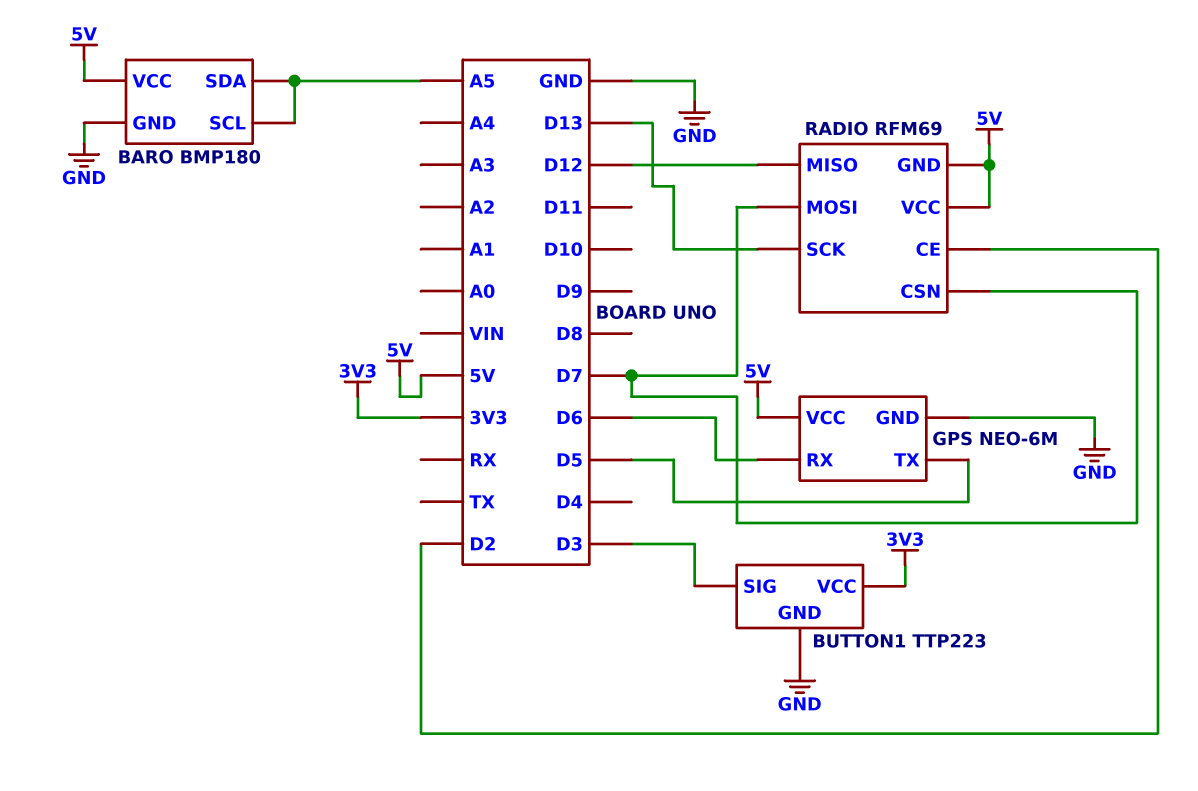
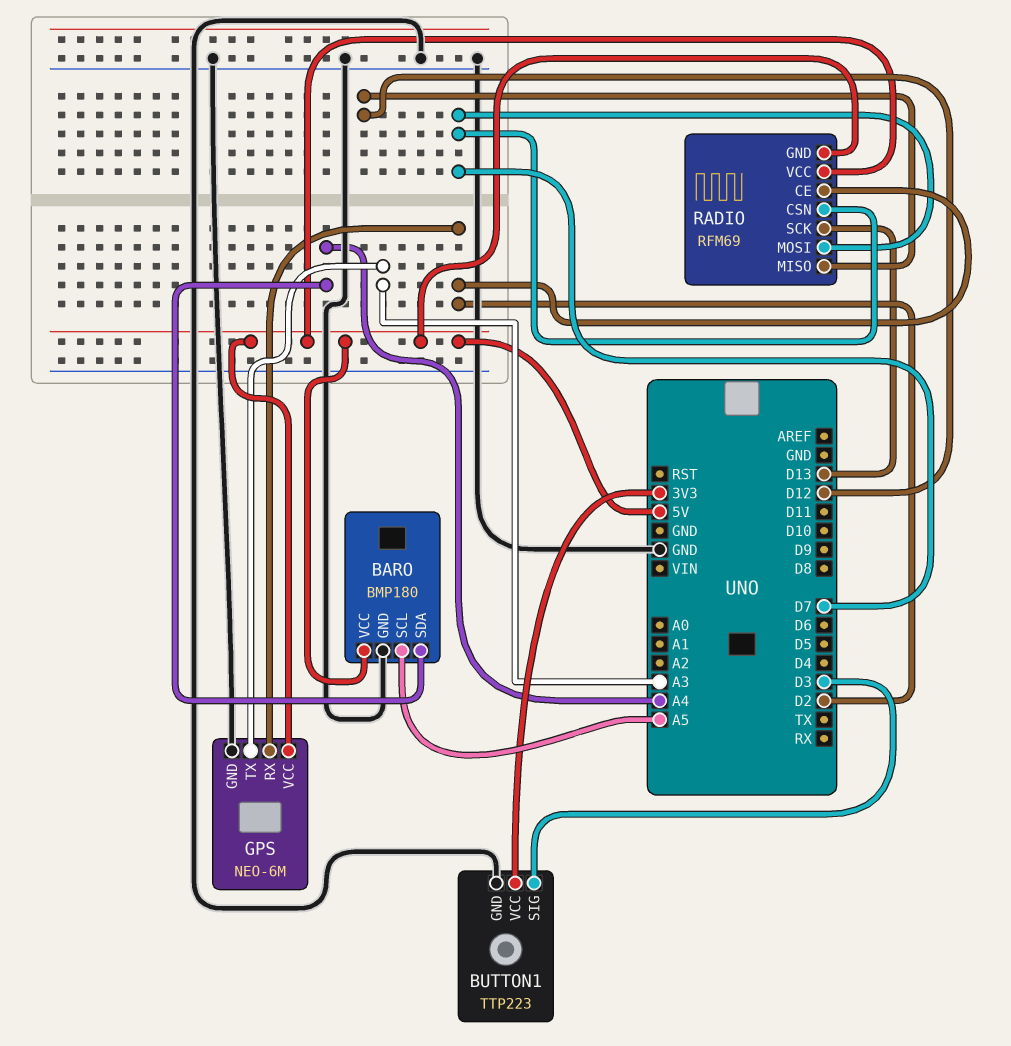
BARO pin SDA: A5 -> A4
GPS pin RX: D6 -> D2
GPS pin TX: D5 -> A3

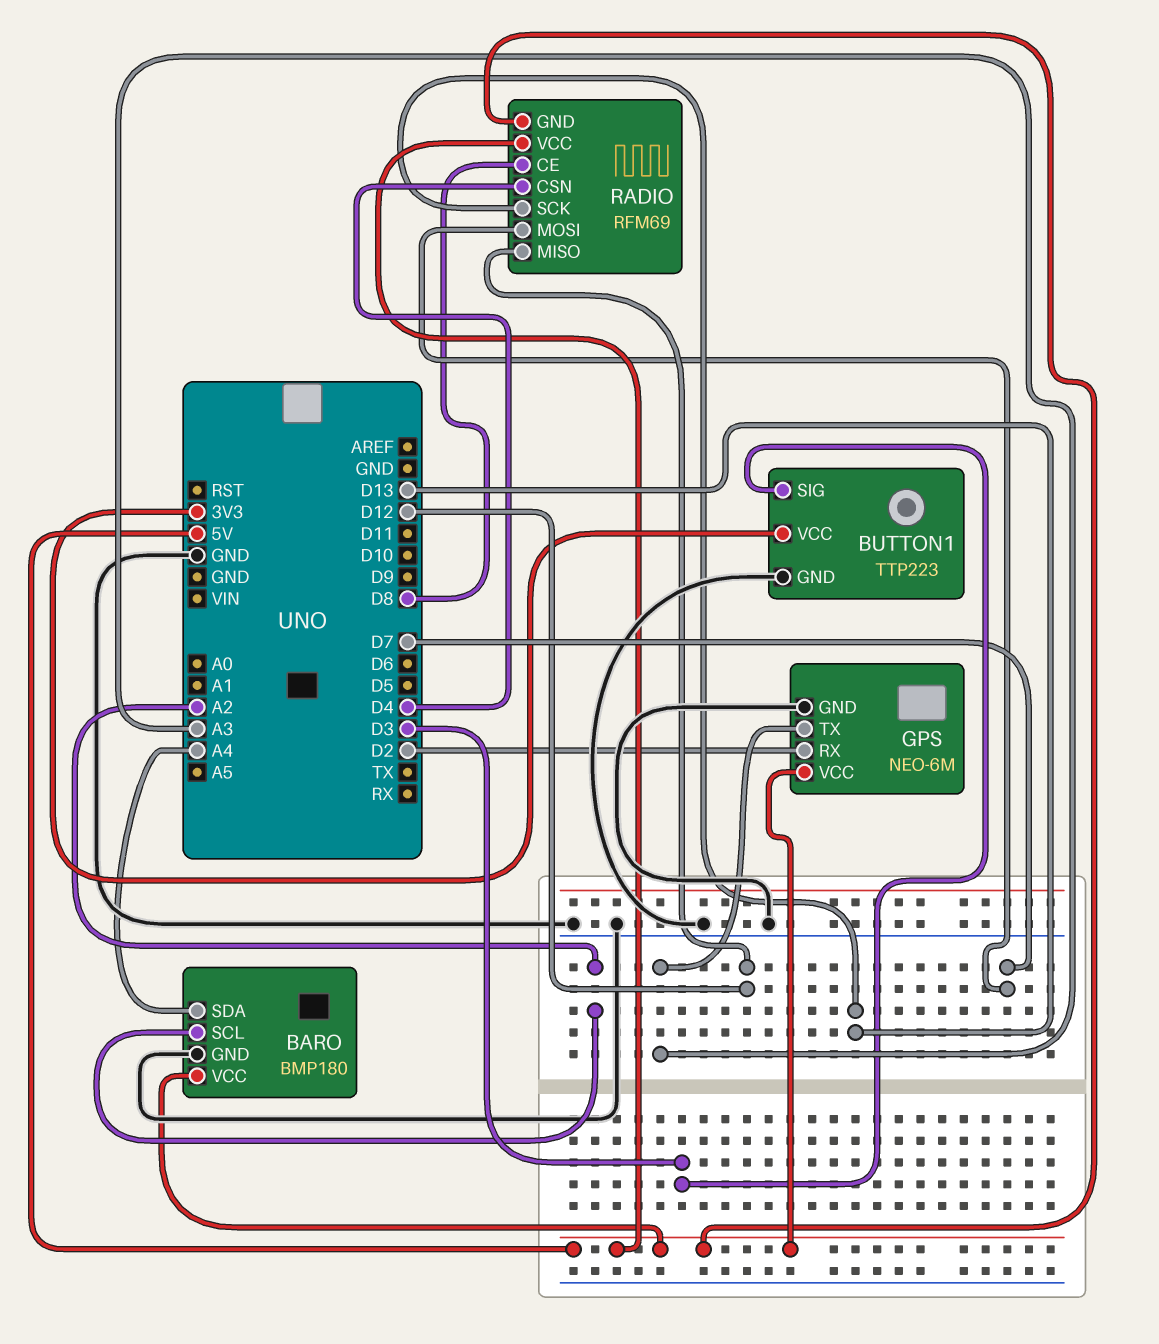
BARO pin SCL: A5 -> A2
RADIO pin CE: D2 -> D8
RADIO pin CSN: D7 -> D4

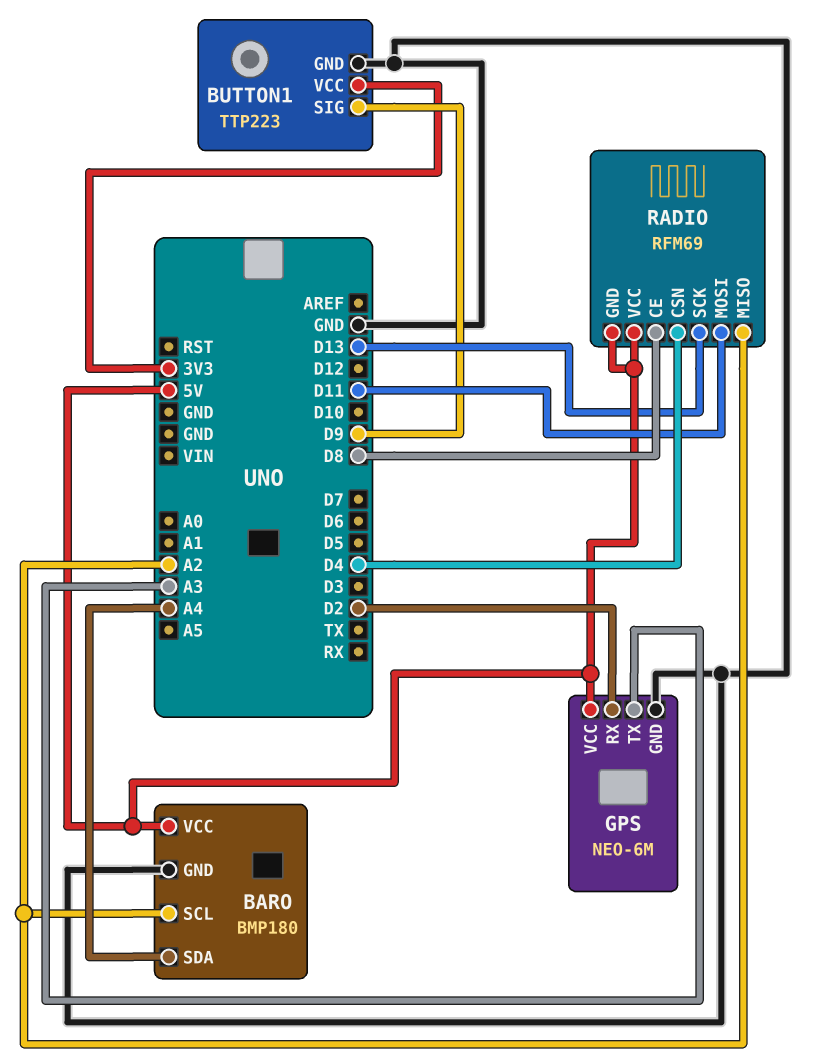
BUTTON1 pin SIG: D3 -> D9
RADIO pin MISO: D12 -> A2
RADIO pin MOSI: D7 -> D11

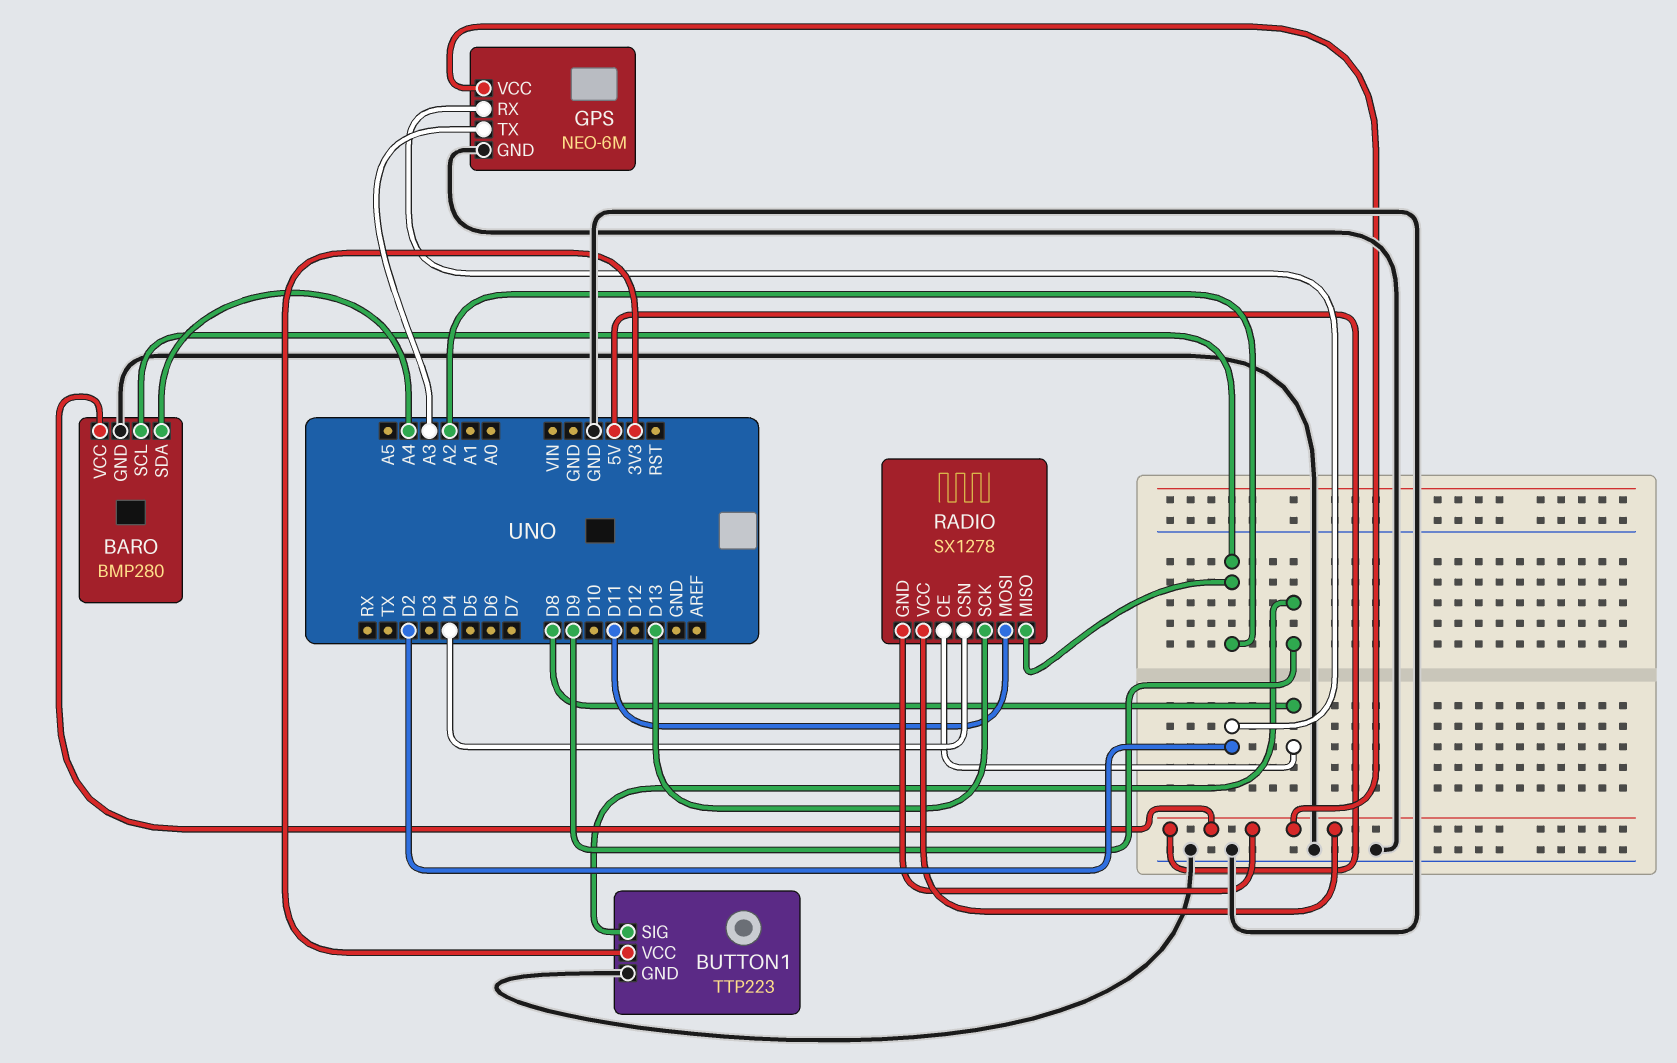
BARO: BMP180 -> BMP280
RADIO: RFM69 -> SX1278

